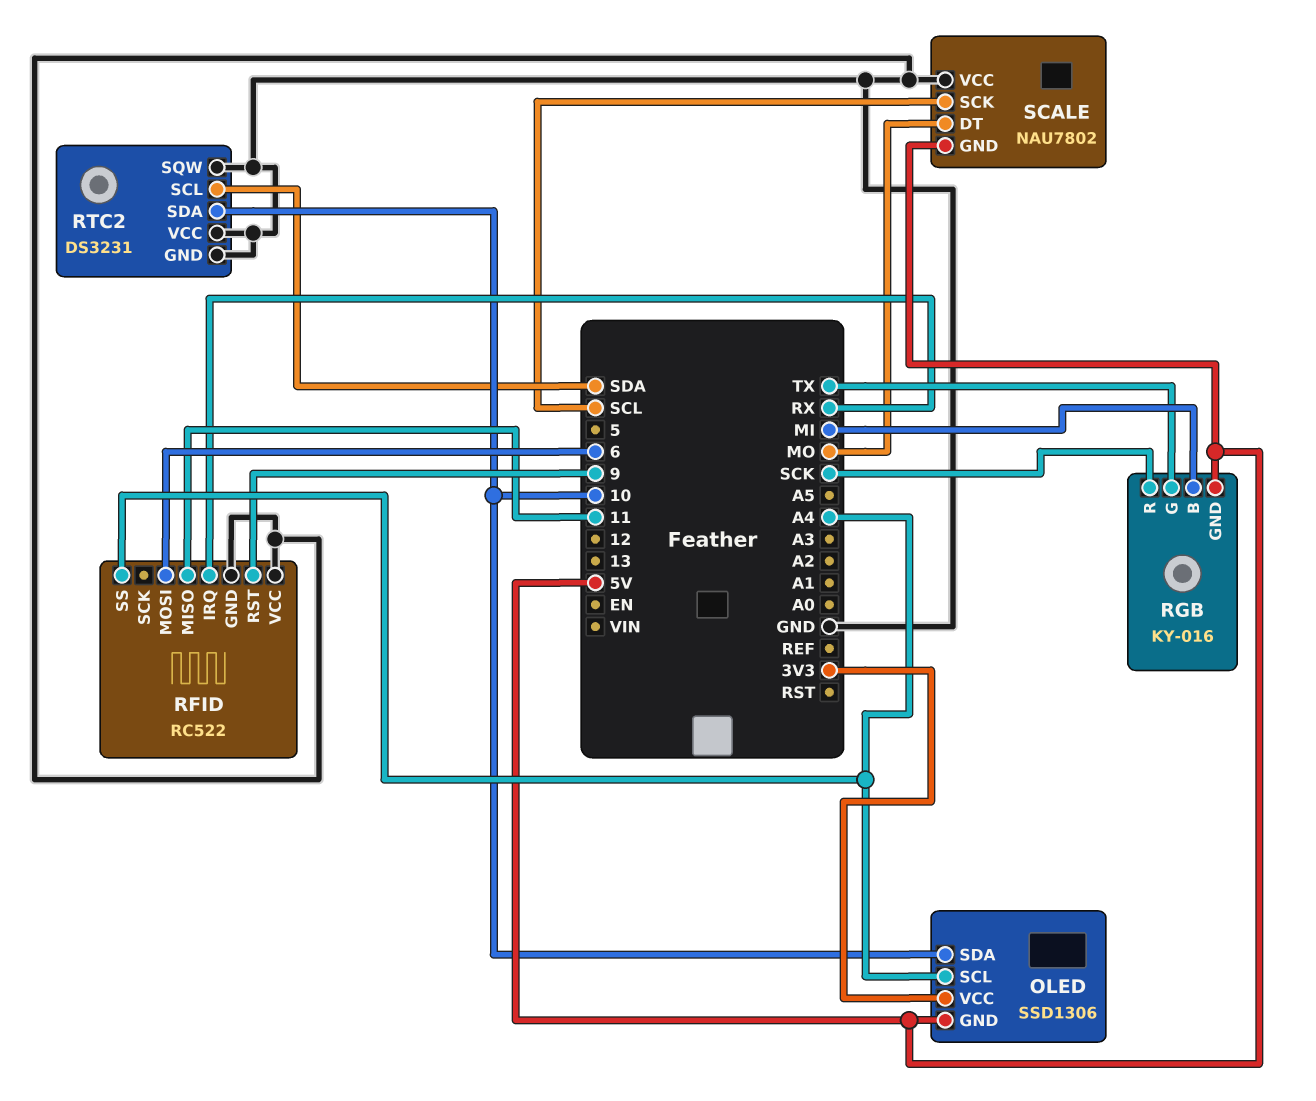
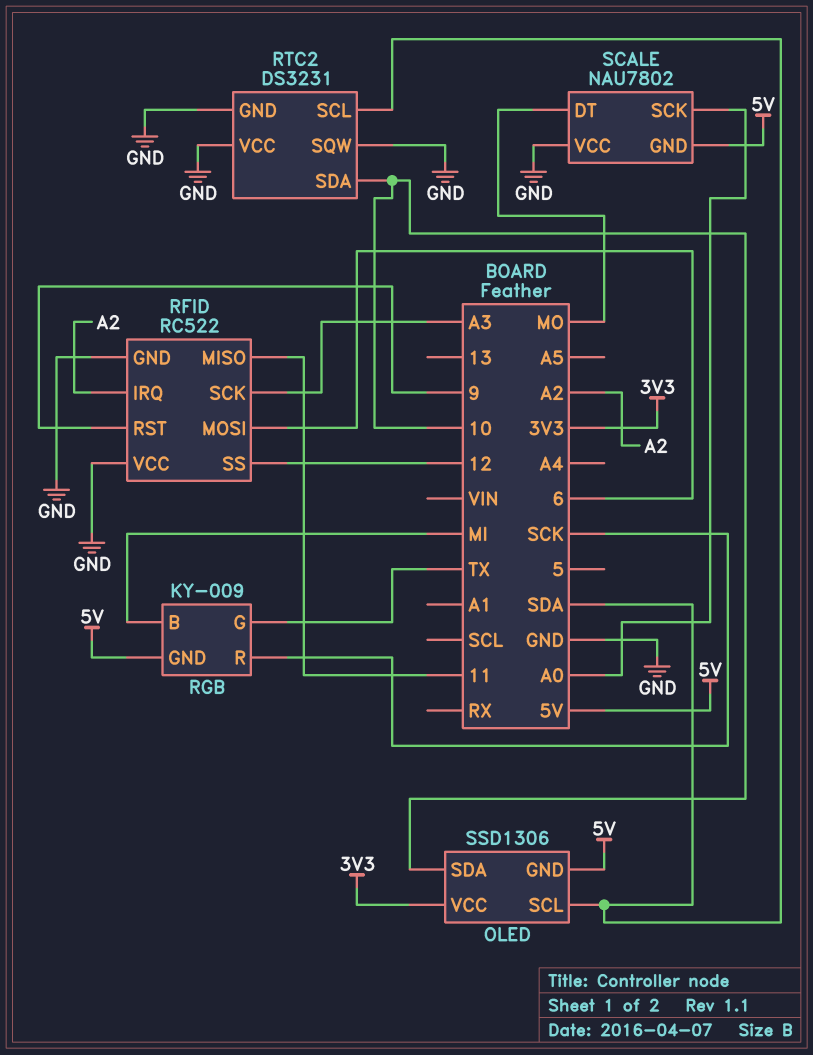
OLED pin SCL: A4 -> SDA
RFID pin IRQ: RX -> A2
RFID pin SCK: none -> A3
RFID pin SS: A4 -> 12
RGB: KY-016 -> KY-009
SCALE pin SCK: SCL -> A0

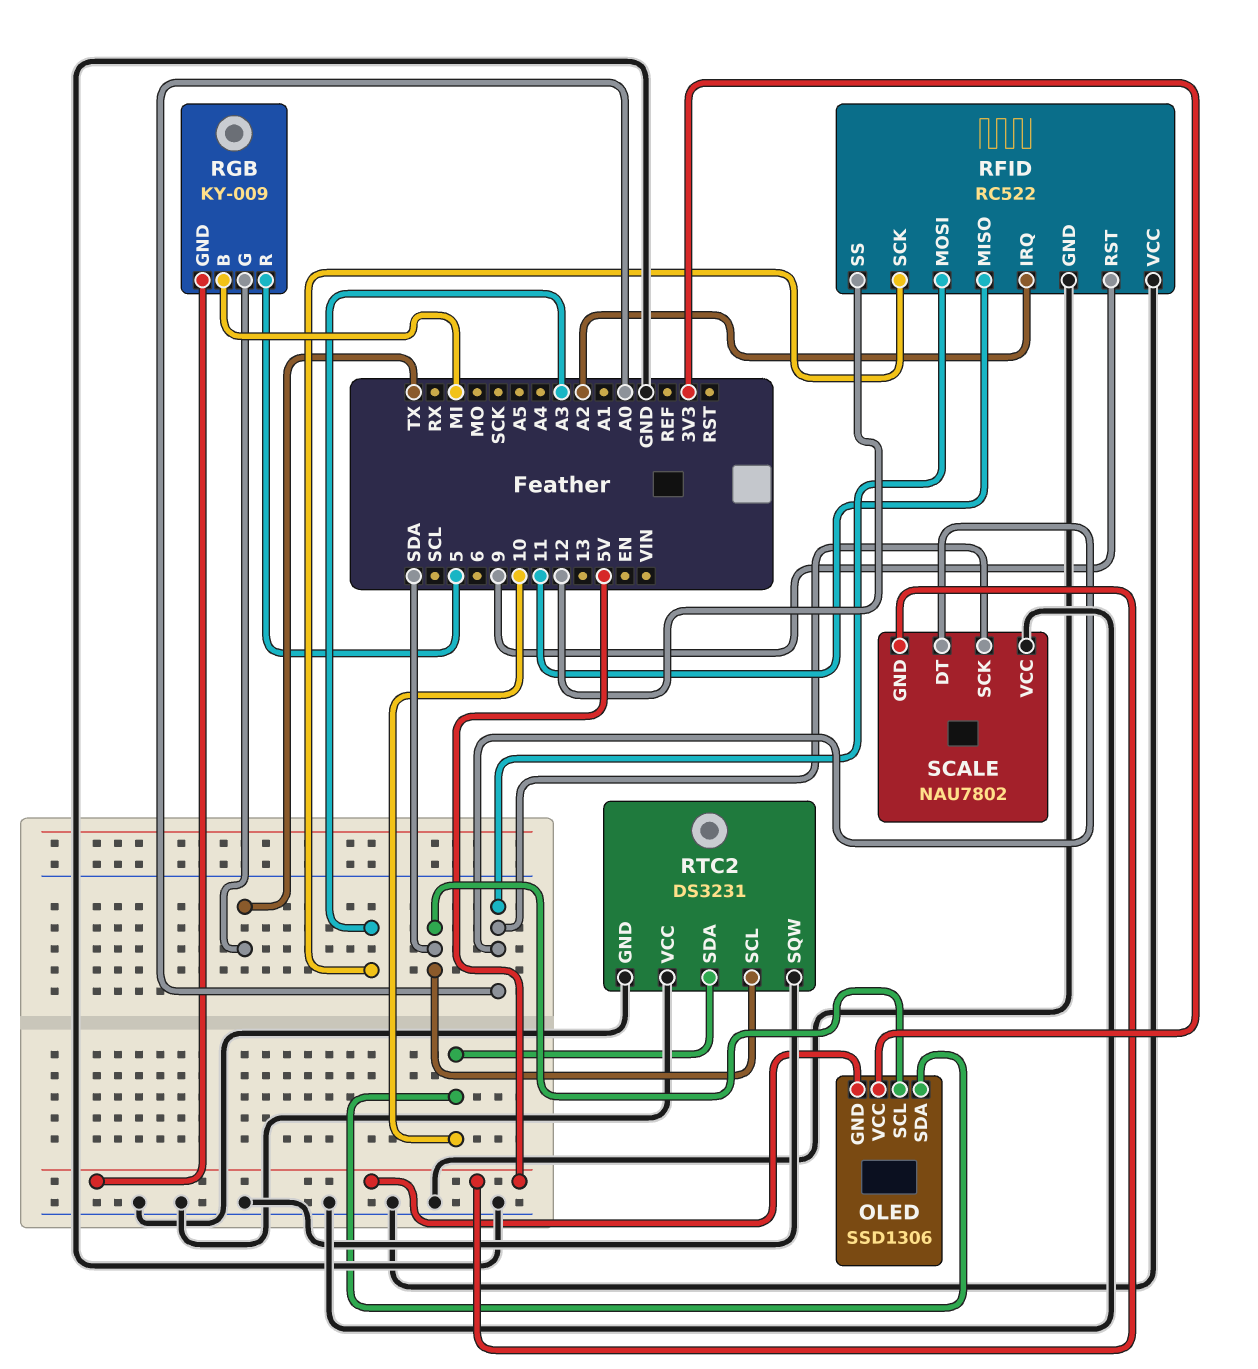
RFID pin MOSI: 6 -> A0
RGB pin R: SCK -> 5
SCALE pin DT: MO -> A0

